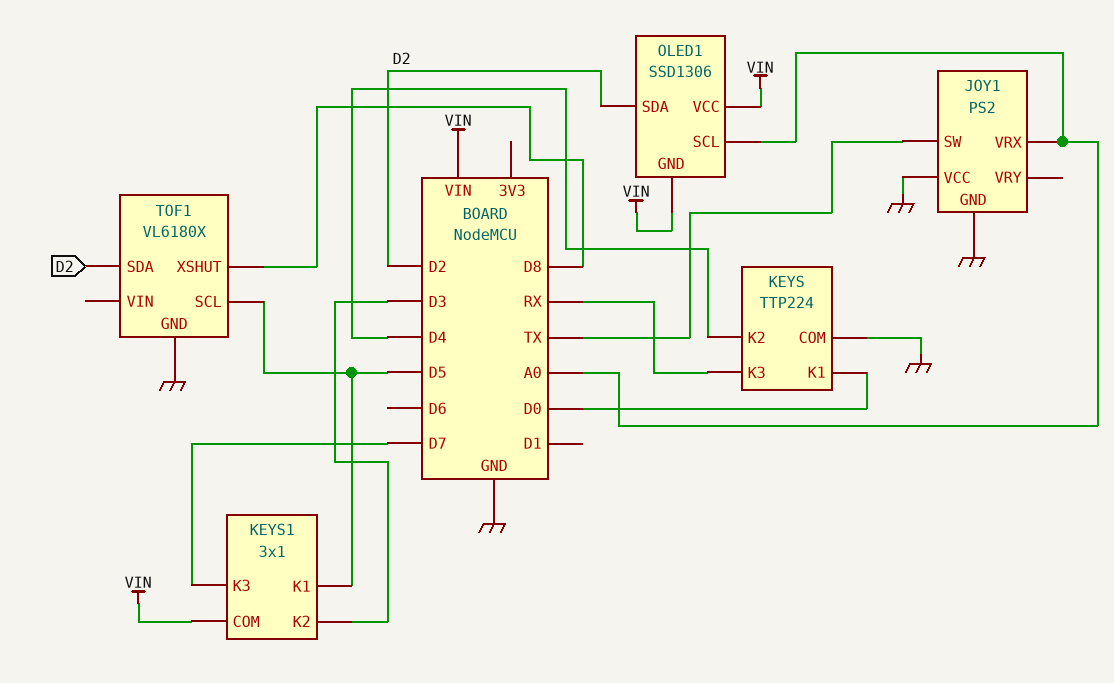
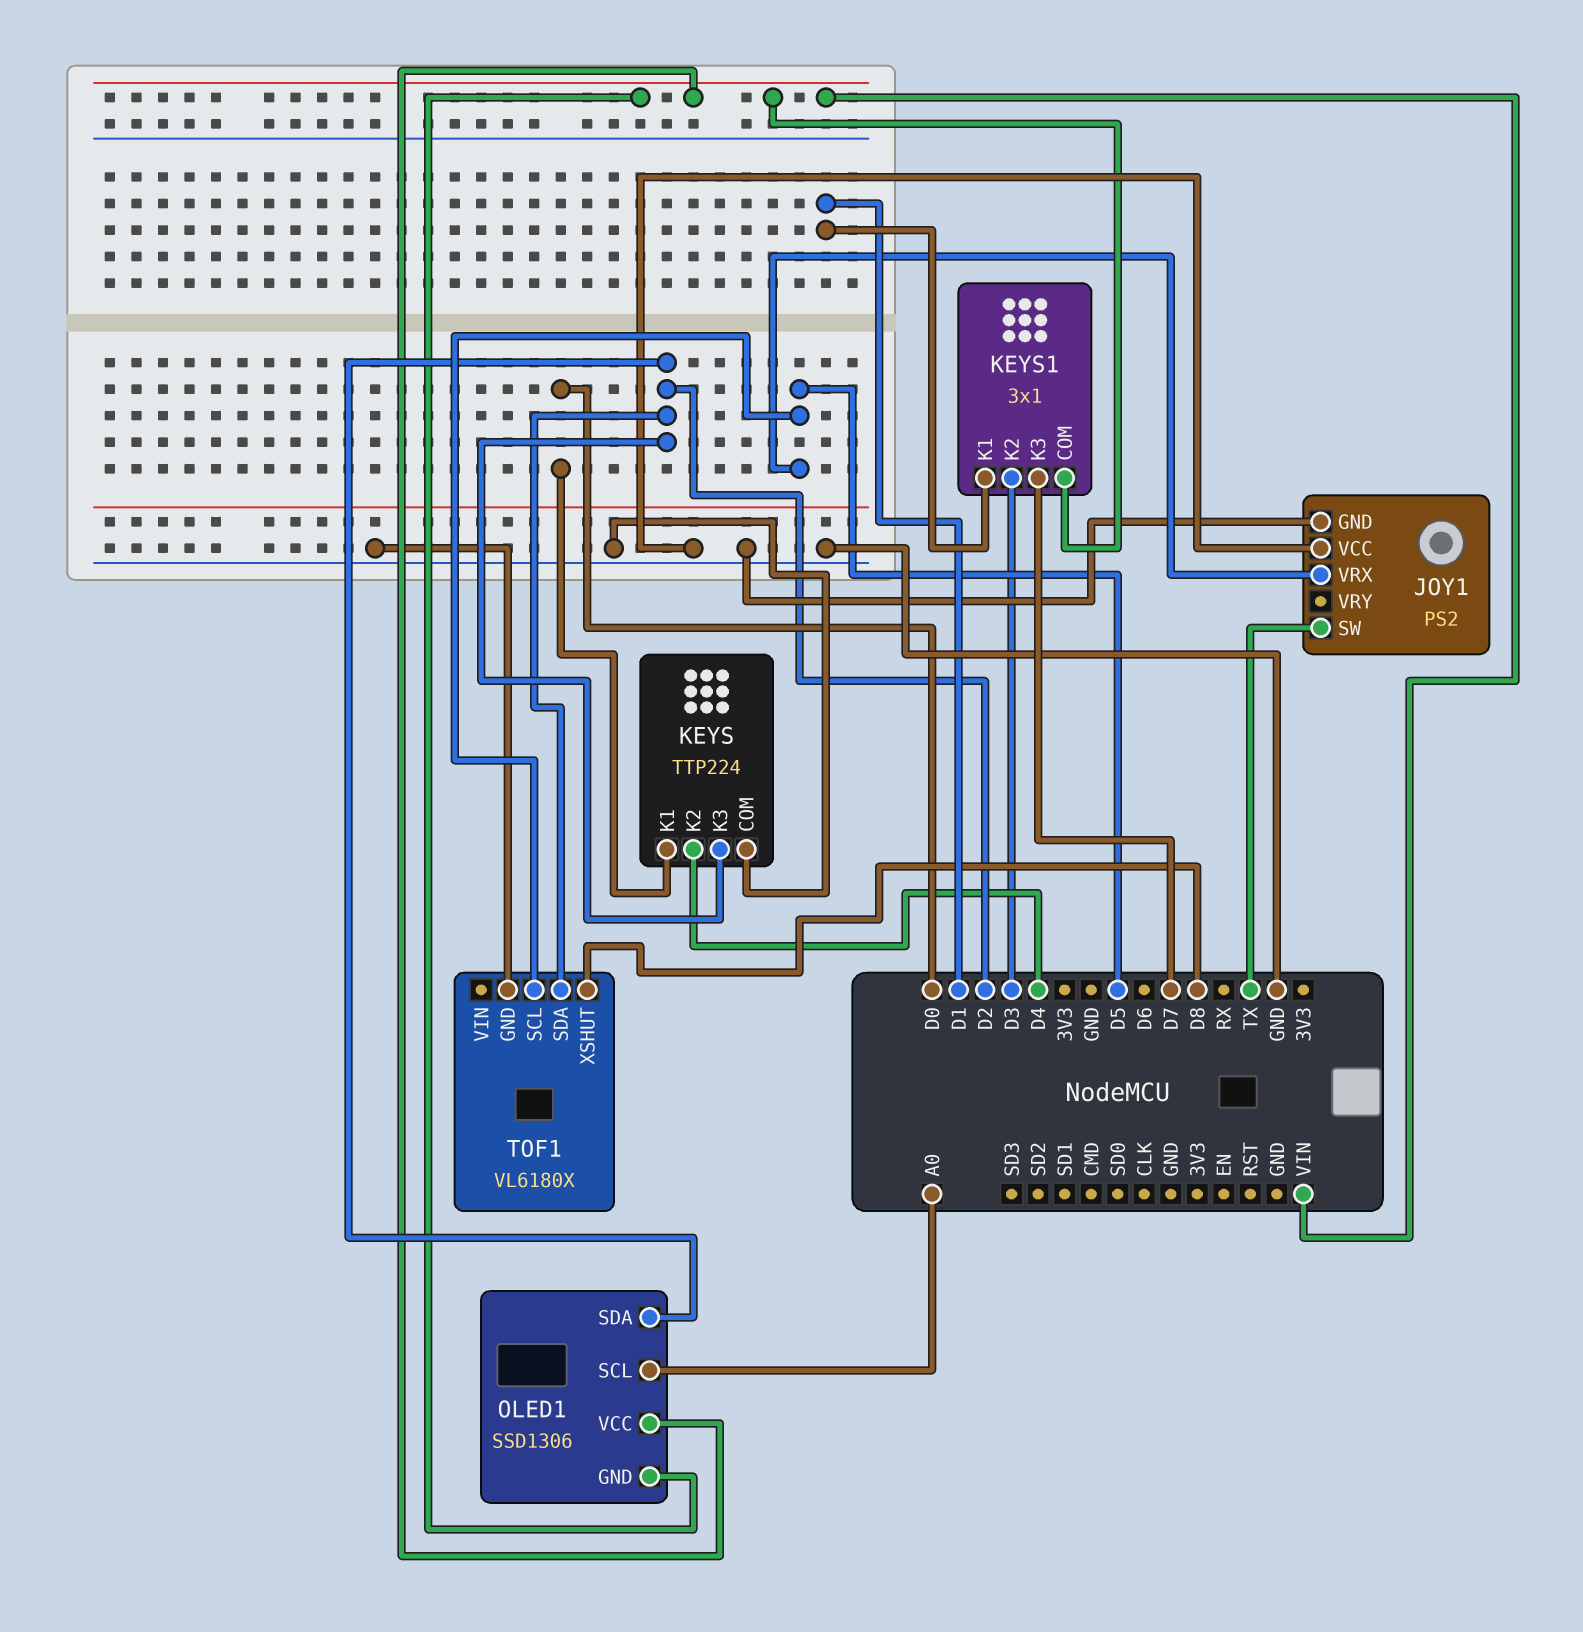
JOY1 pin VRX: A0 -> D5
KEYS pin K3: RX -> D2
KEYS1 pin K1: D5 -> D1

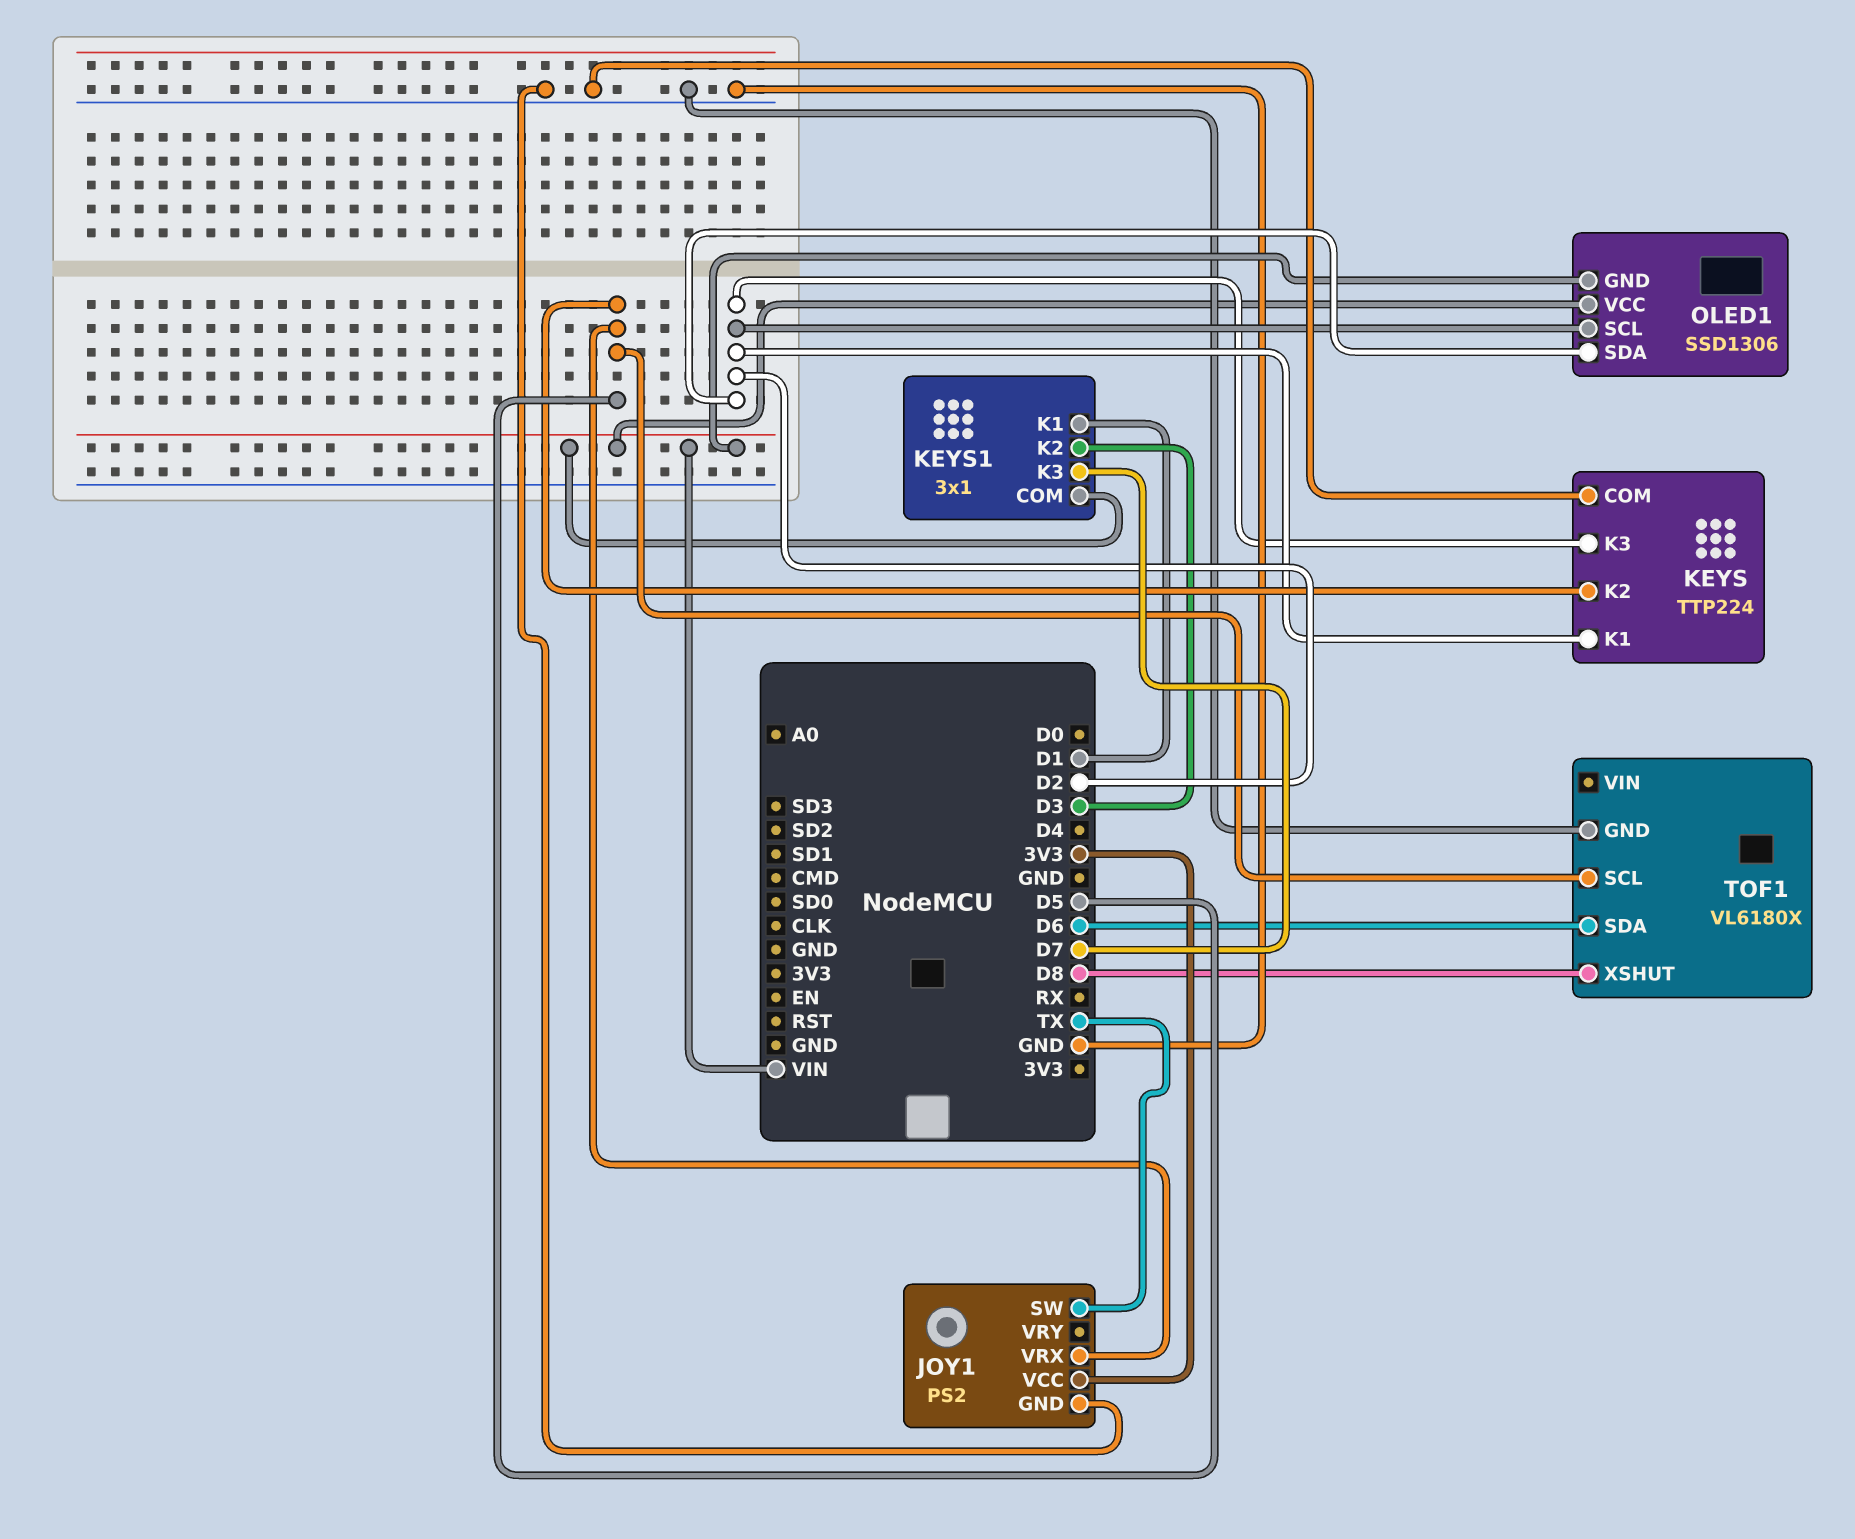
JOY1 pin VCC: GND -> 3V3
KEYS pin K1: D0 -> D2
KEYS pin K2: D4 -> D5
OLED1 pin SCL: A0 -> D2
TOF1 pin SDA: D2 -> D6

